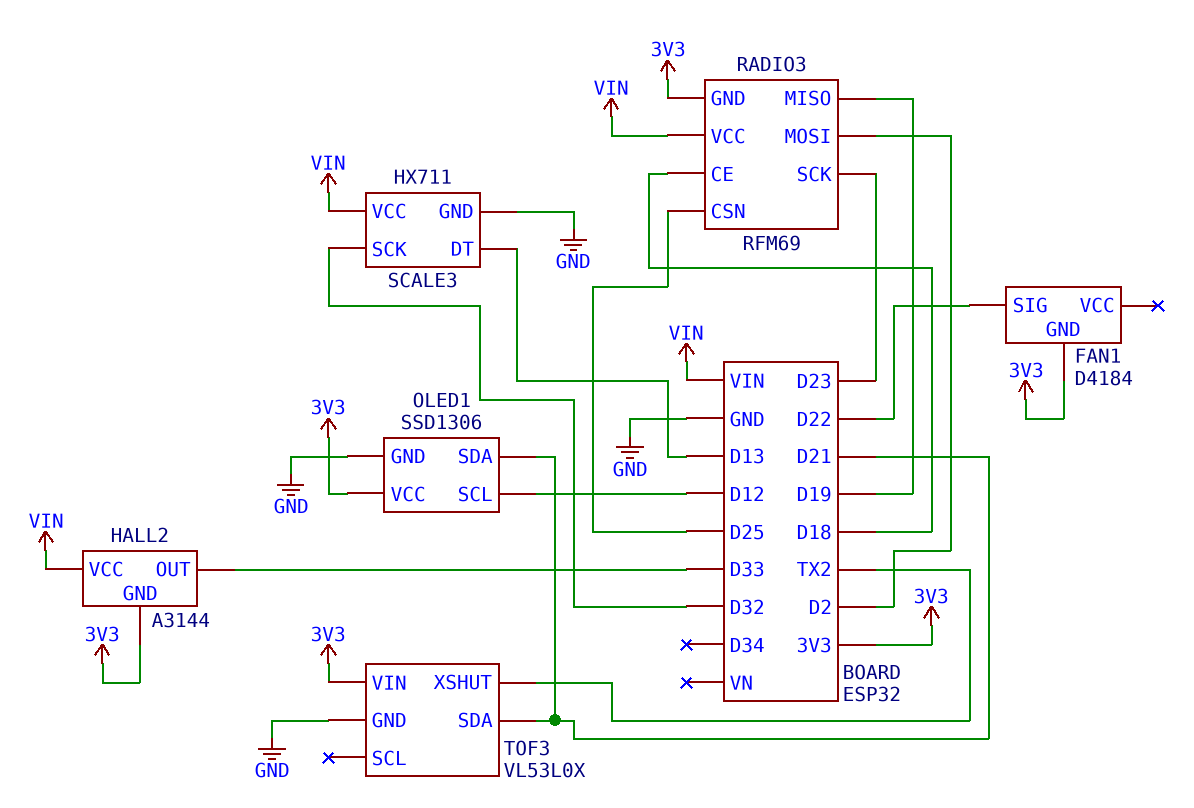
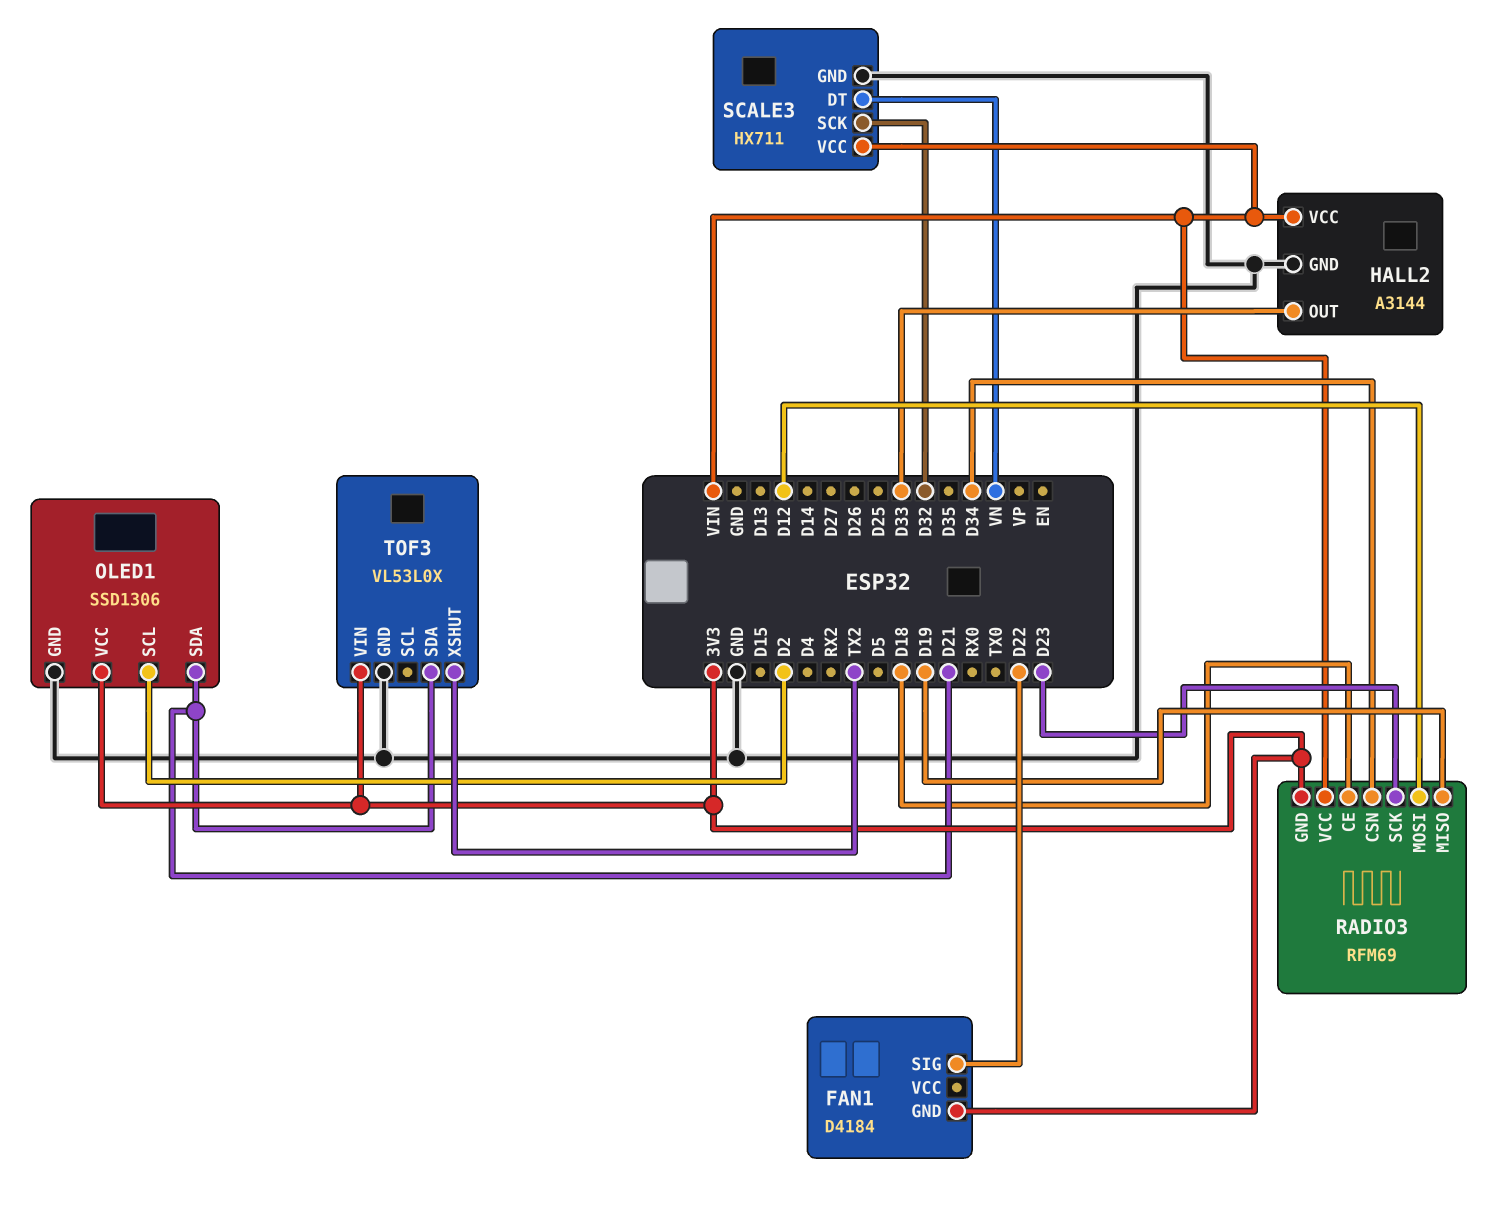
HALL2 pin GND: 3V3 -> GND
OLED1 pin SCL: D12 -> D2
RADIO3 pin CSN: D25 -> D34
RADIO3 pin MOSI: D2 -> D12
SCALE3 pin DT: D13 -> VN

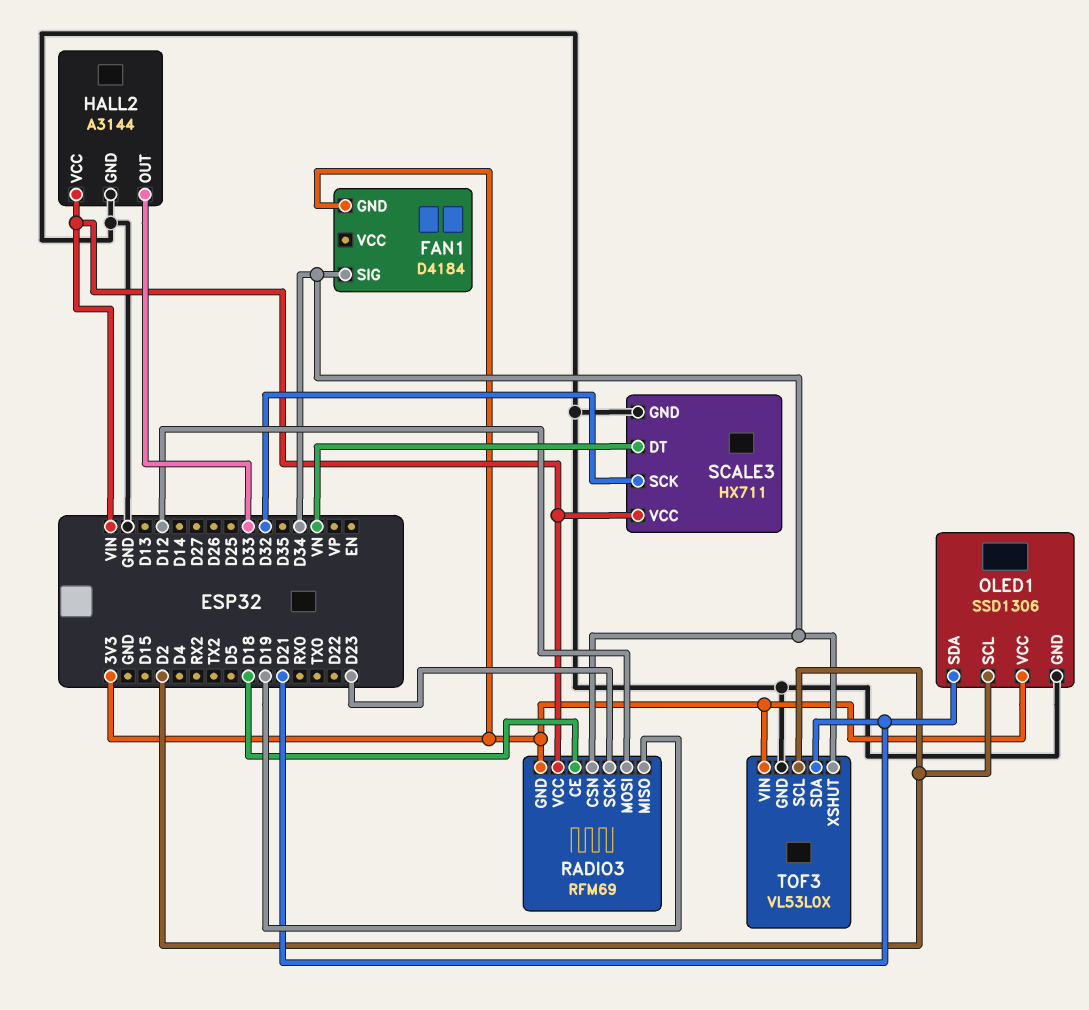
FAN1 pin SIG: D22 -> D34
TOF3 pin SCL: none -> D2
TOF3 pin XSHUT: TX2 -> D34

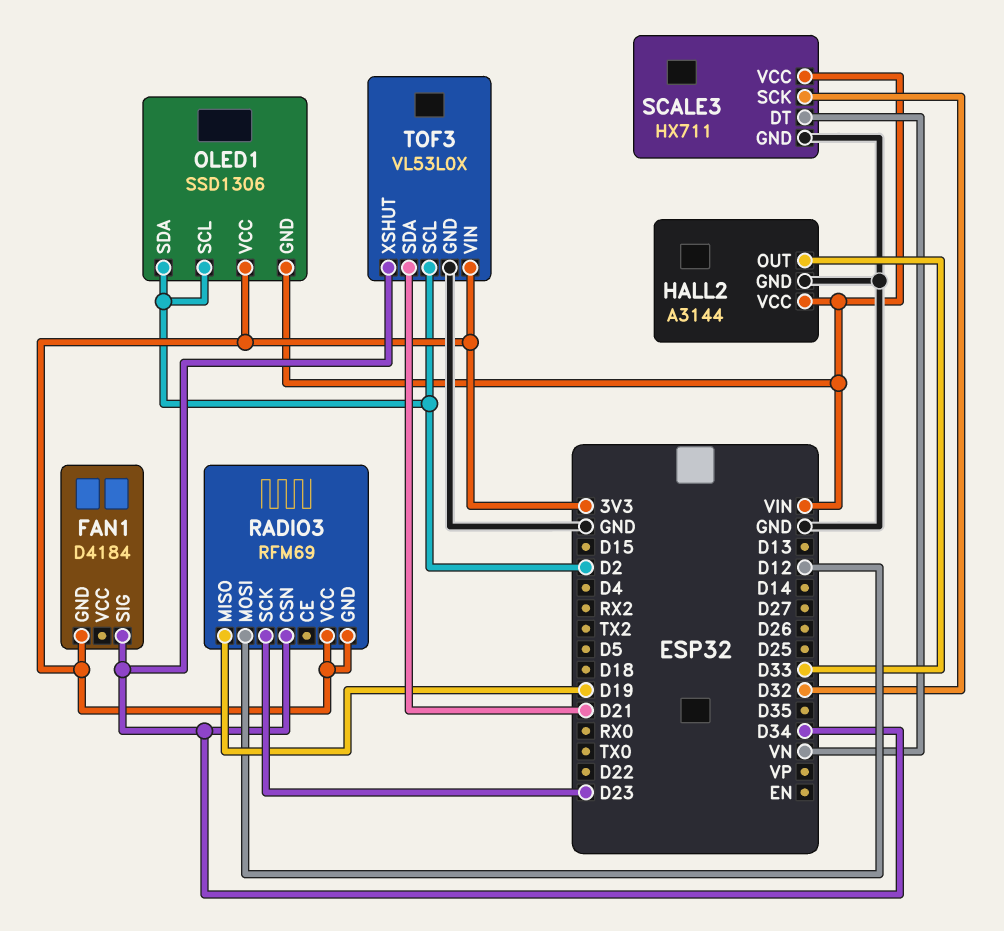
OLED1 pin GND: GND -> VIN
OLED1 pin SDA: D21 -> D2
RADIO3 pin CE: D18 -> none
RADIO3 pin VCC: VIN -> 3V3

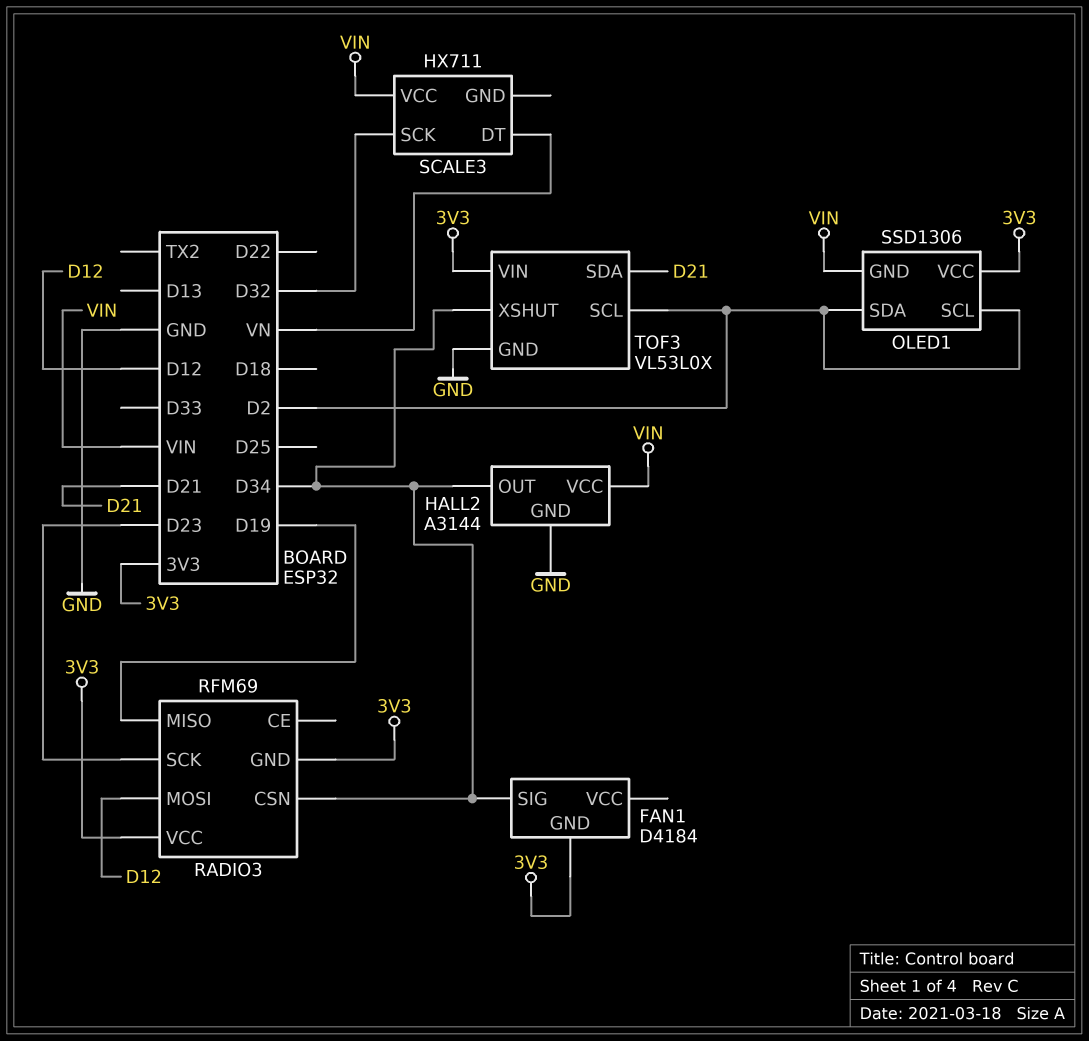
HALL2 pin OUT: D33 -> D34
SCALE3 pin GND: GND -> none

